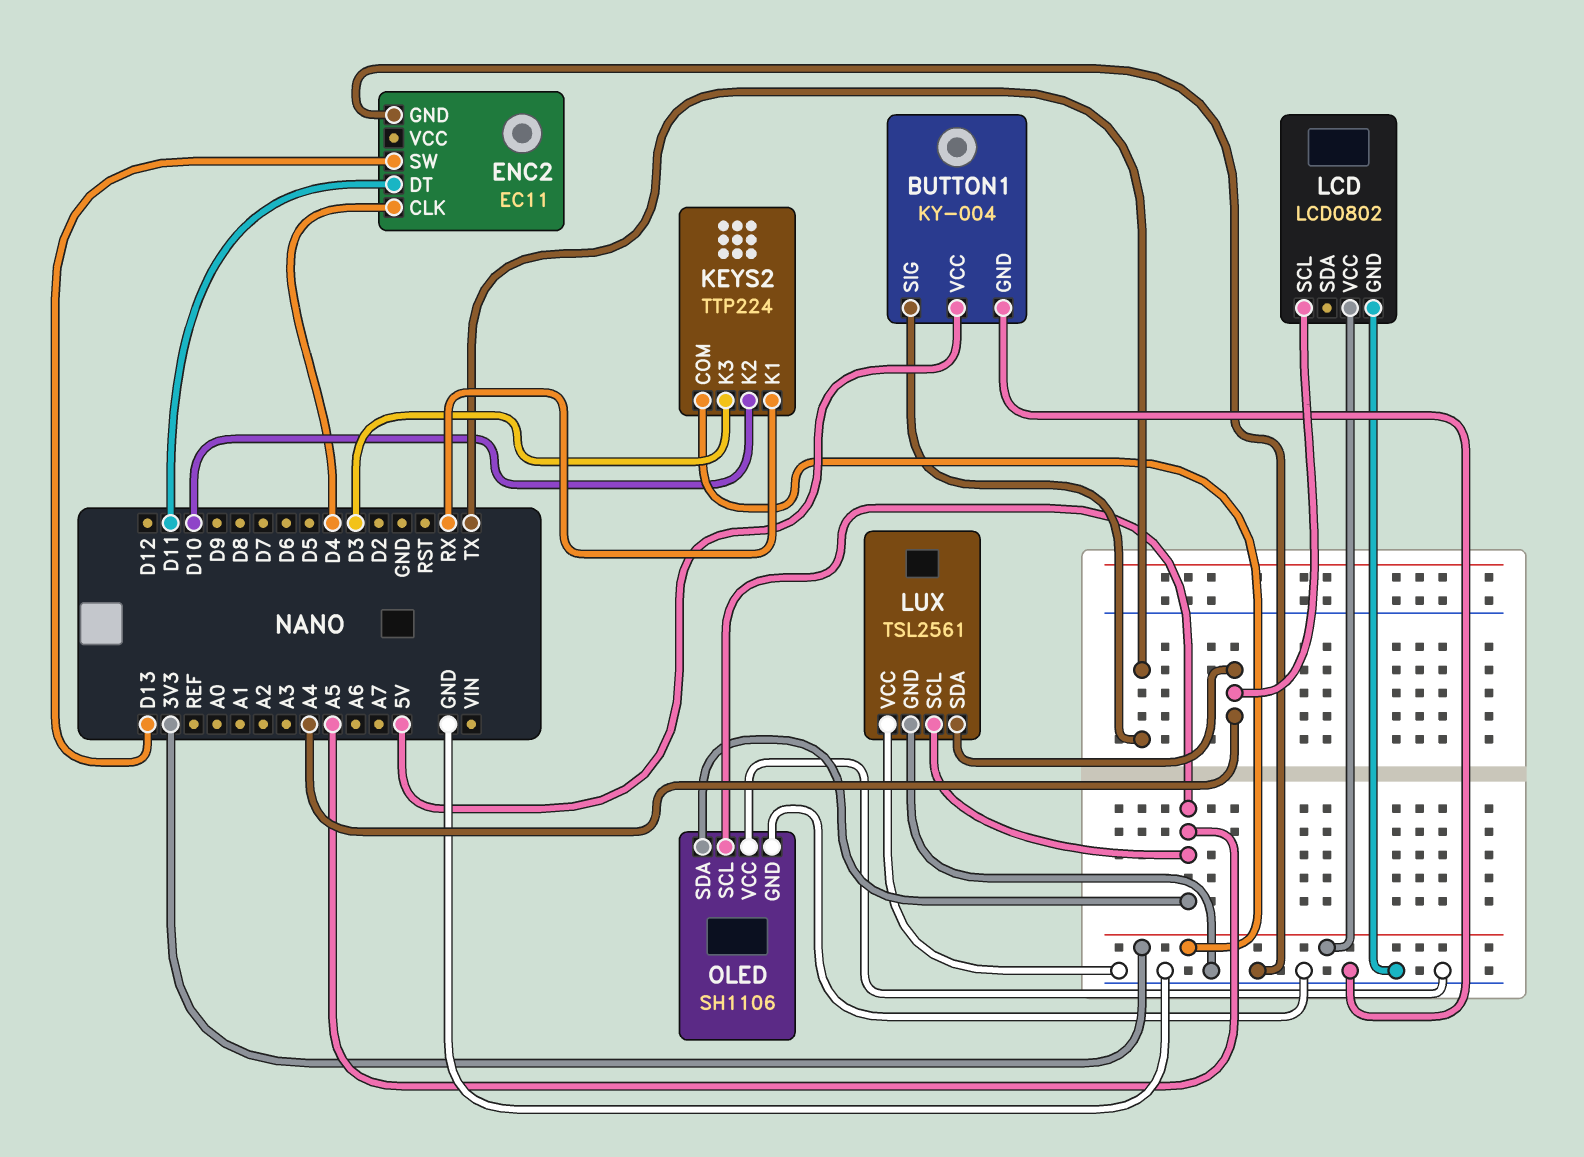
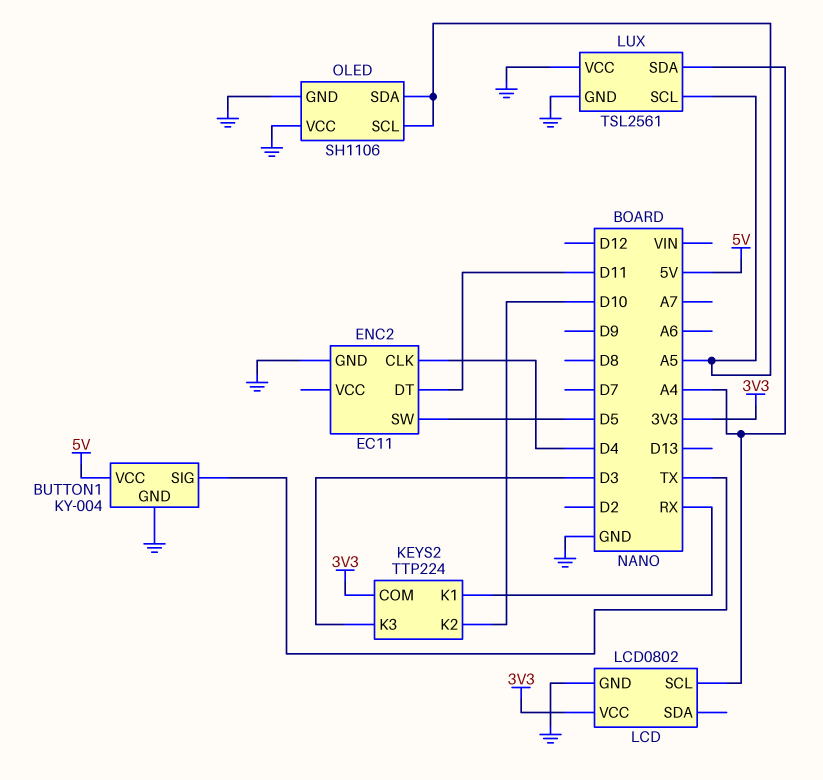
ENC2 pin SW: D13 -> D5

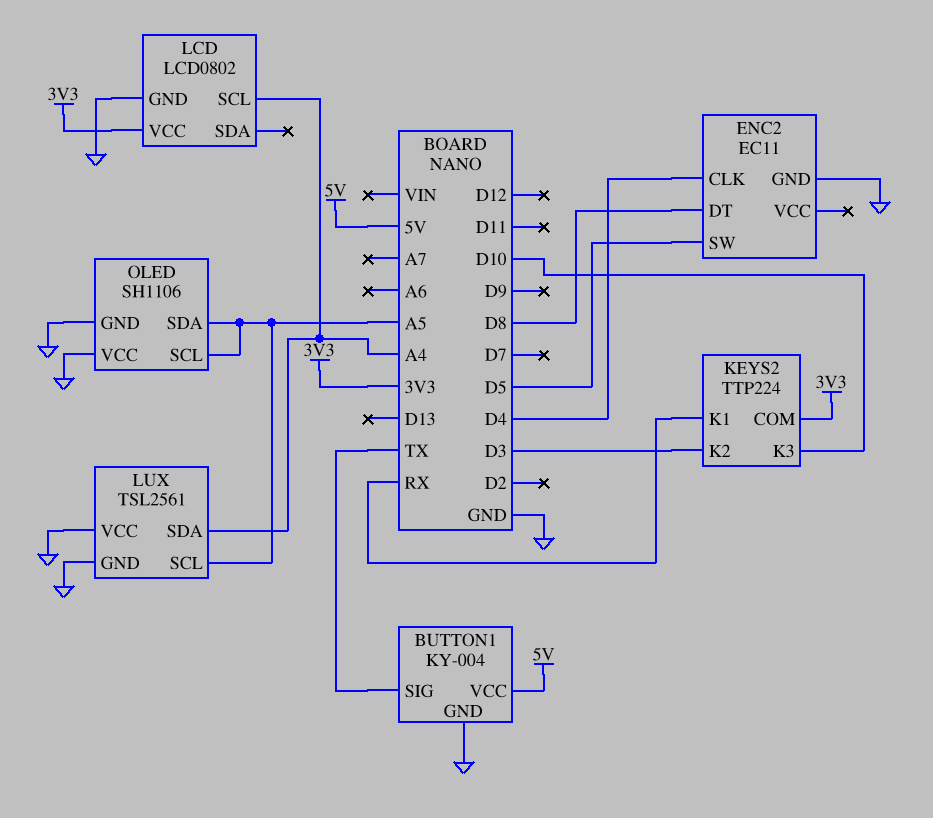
ENC2 pin DT: D11 -> D8
KEYS2 pin K2: D10 -> D3
KEYS2 pin K3: D3 -> D10

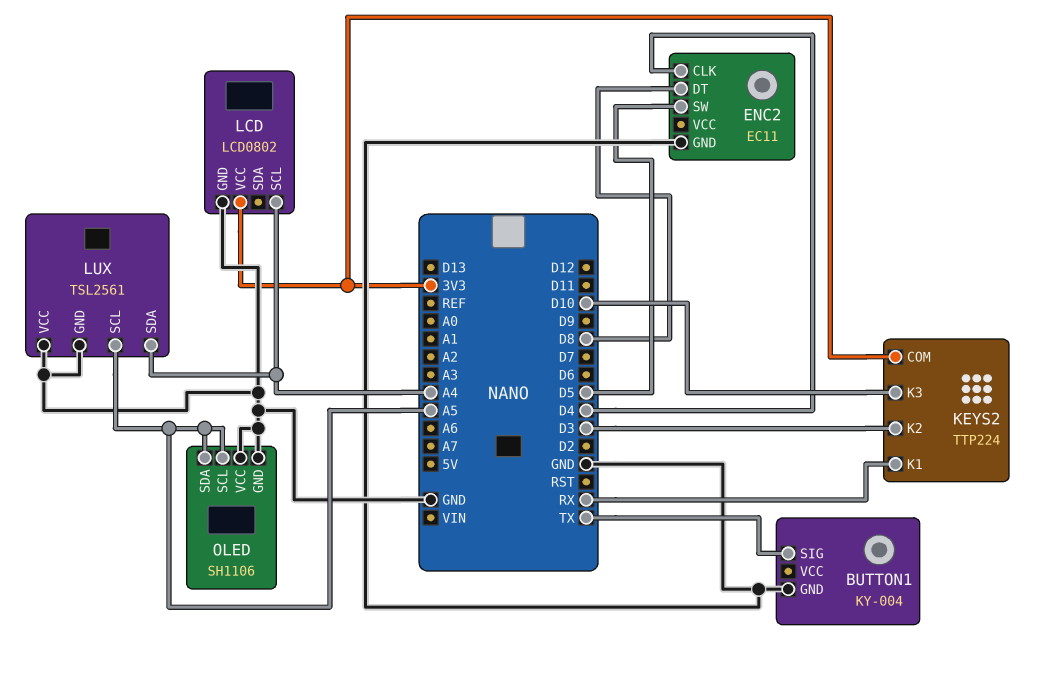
BUTTON1 pin VCC: 5V -> none

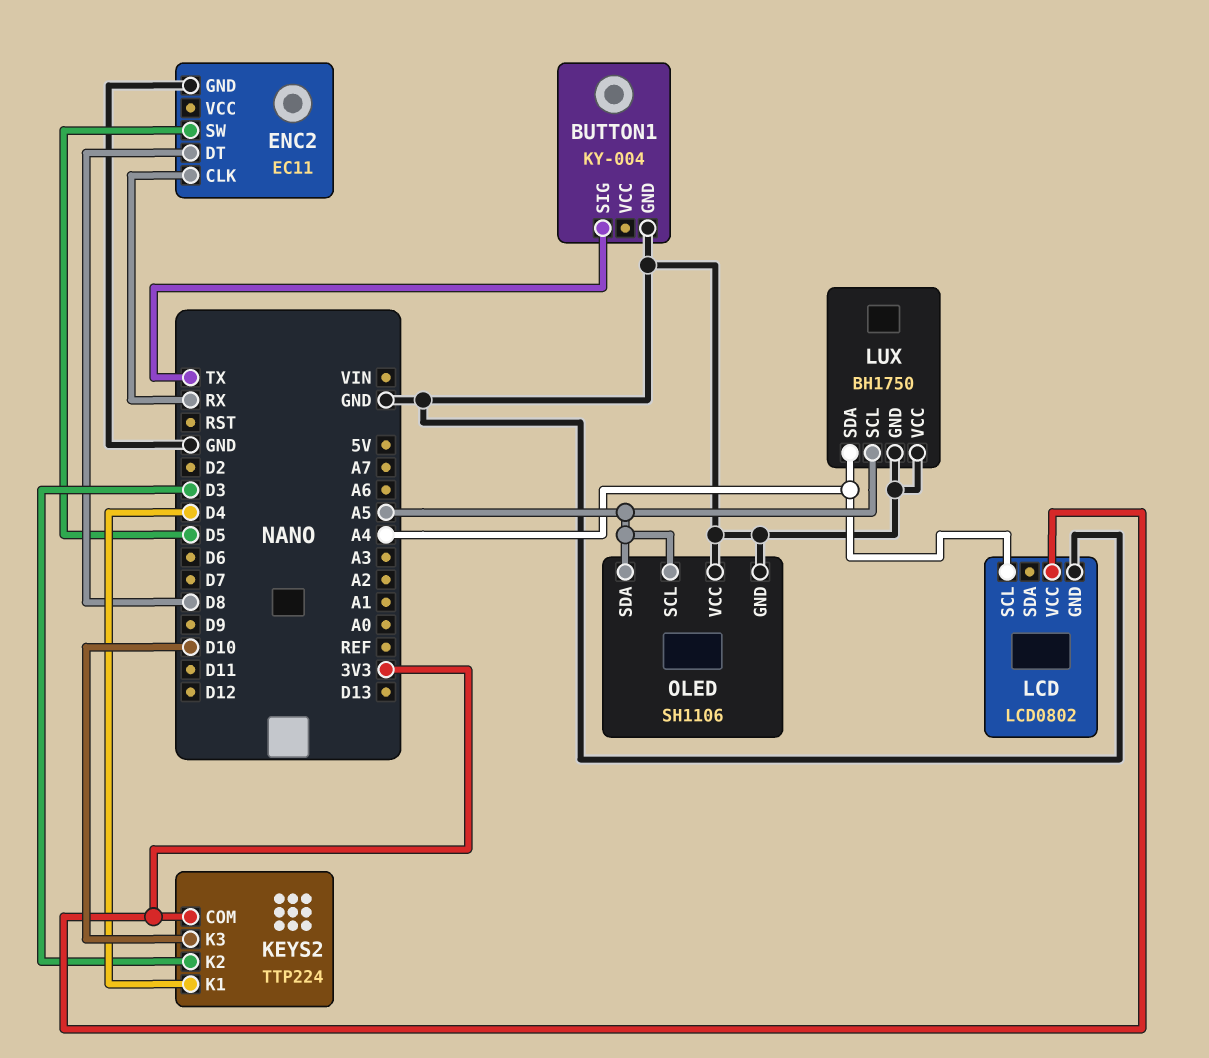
ENC2 pin CLK: D4 -> RX
KEYS2 pin K1: RX -> D4
LUX: TSL2561 -> BH1750

